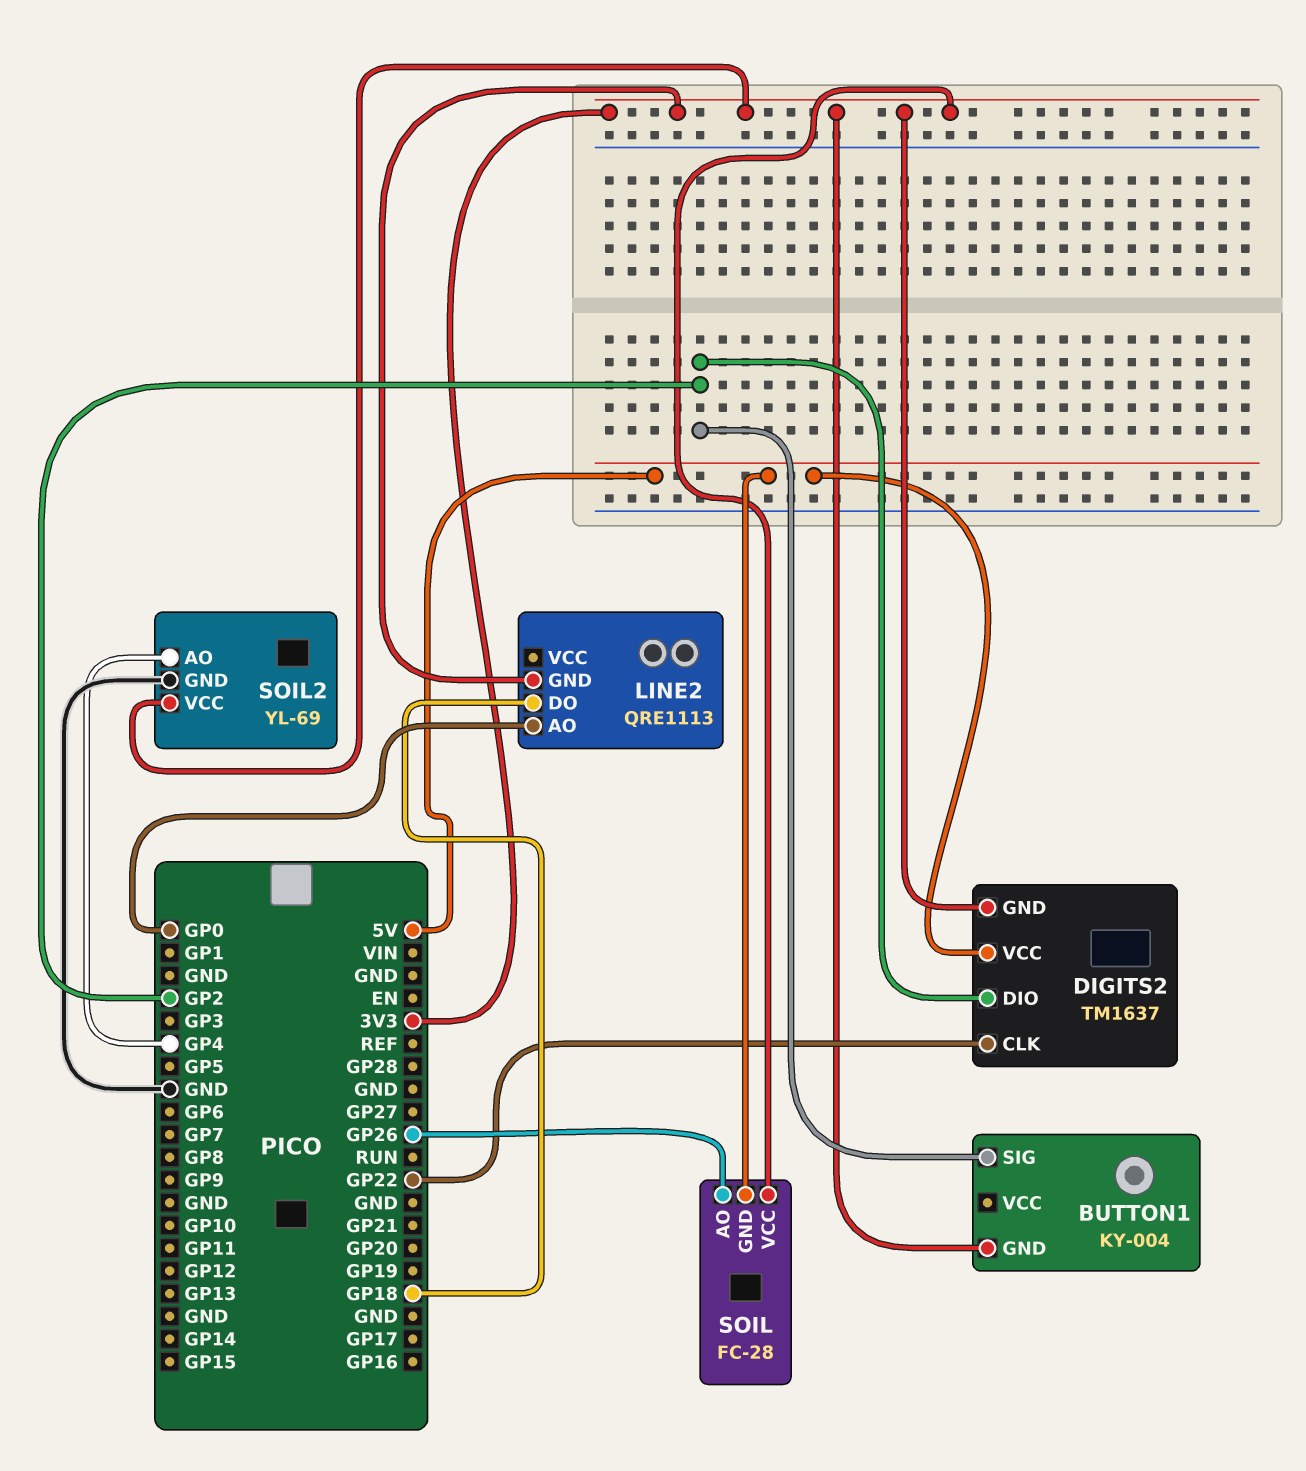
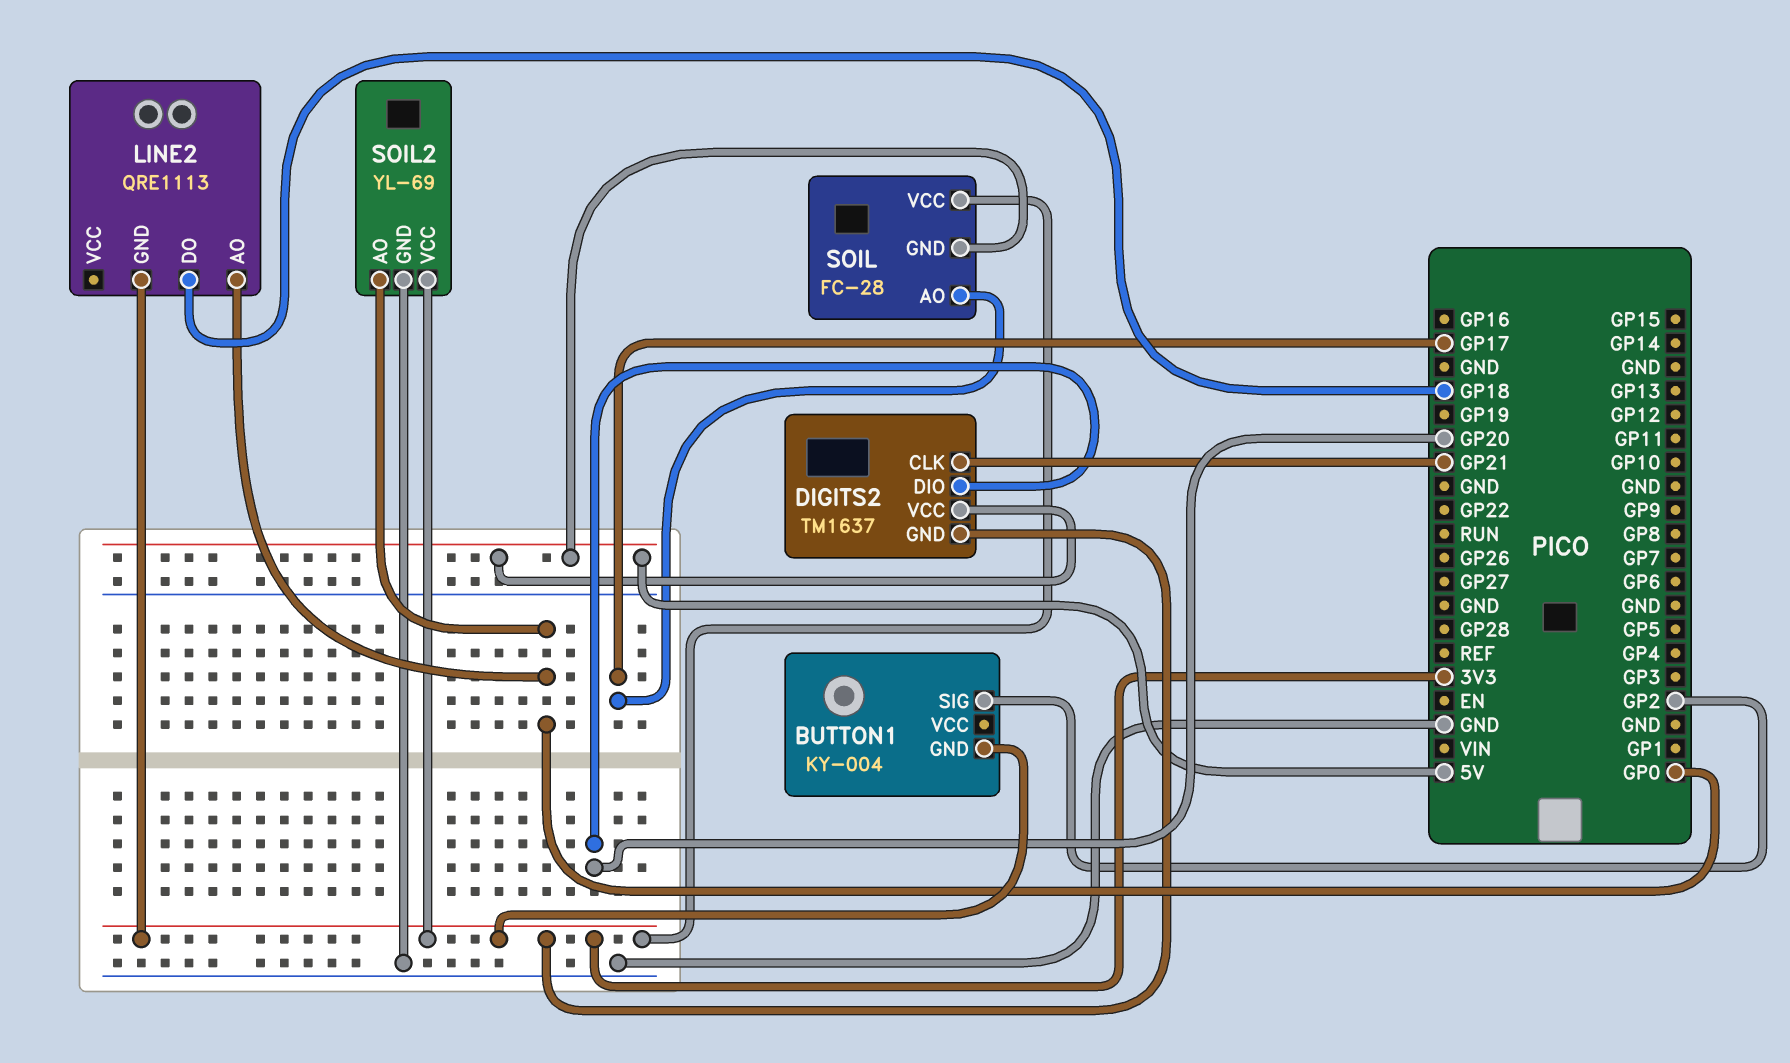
DIGITS2 pin CLK: GP22 -> GP21
DIGITS2 pin DIO: GP2 -> GP20
SOIL pin AO: GP26 -> GP17
SOIL2 pin AO: GP4 -> GP0

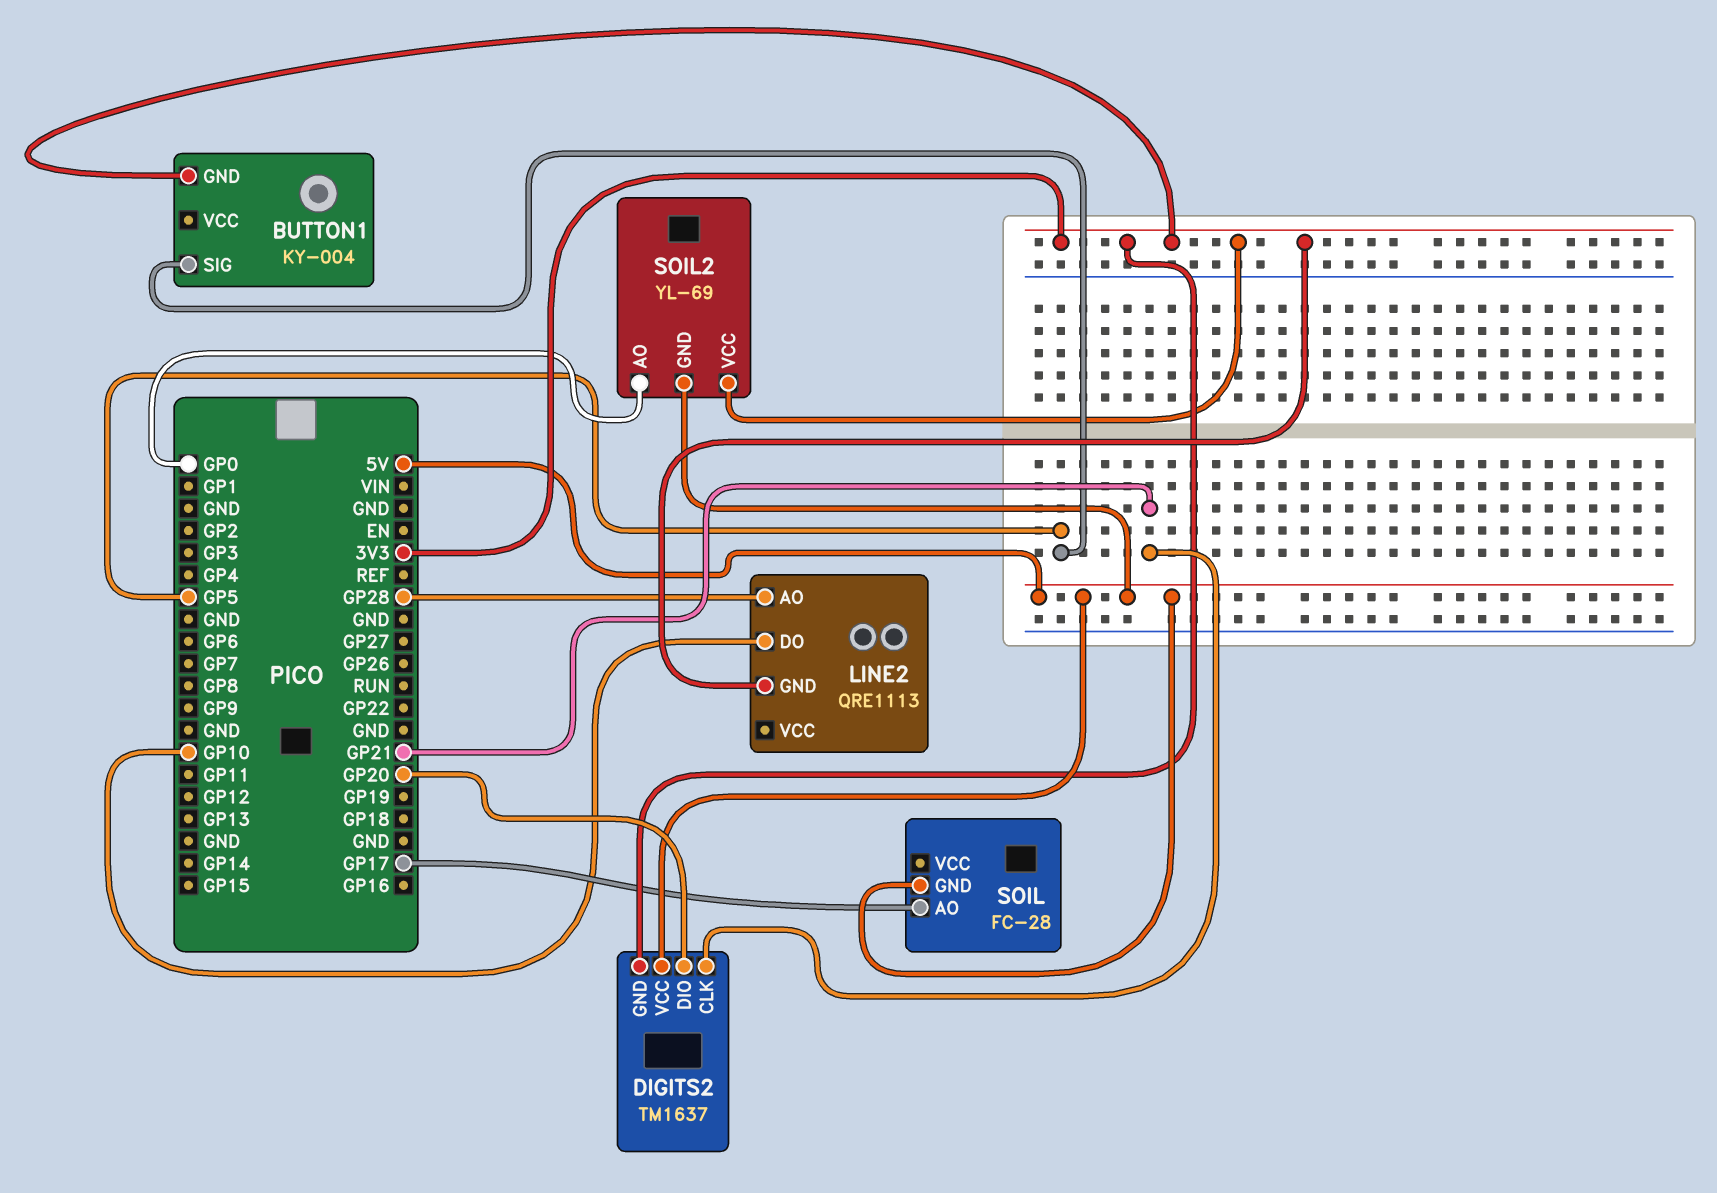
BUTTON1 pin SIG: GP2 -> GP5
LINE2 pin AO: GP0 -> GP28
LINE2 pin DO: GP18 -> GP10
SOIL pin VCC: 3V3 -> none
SOIL2 pin GND: GND -> 5V

